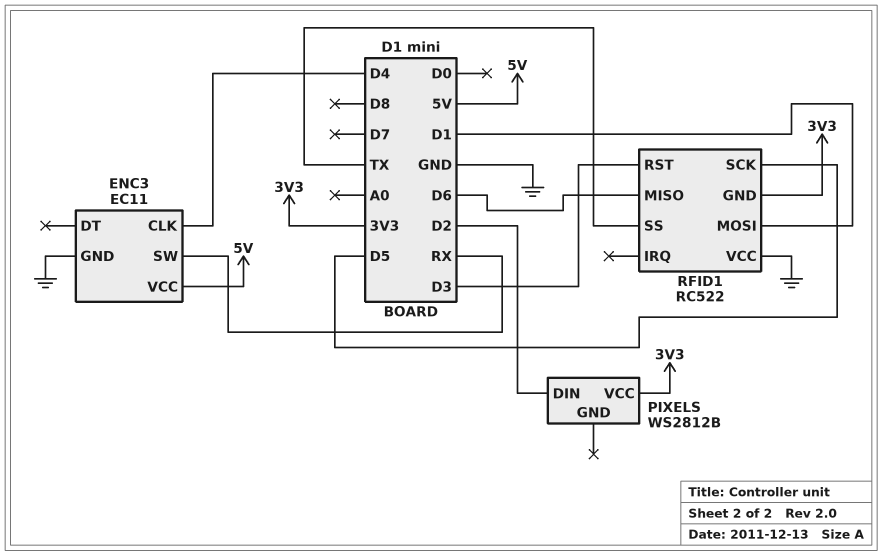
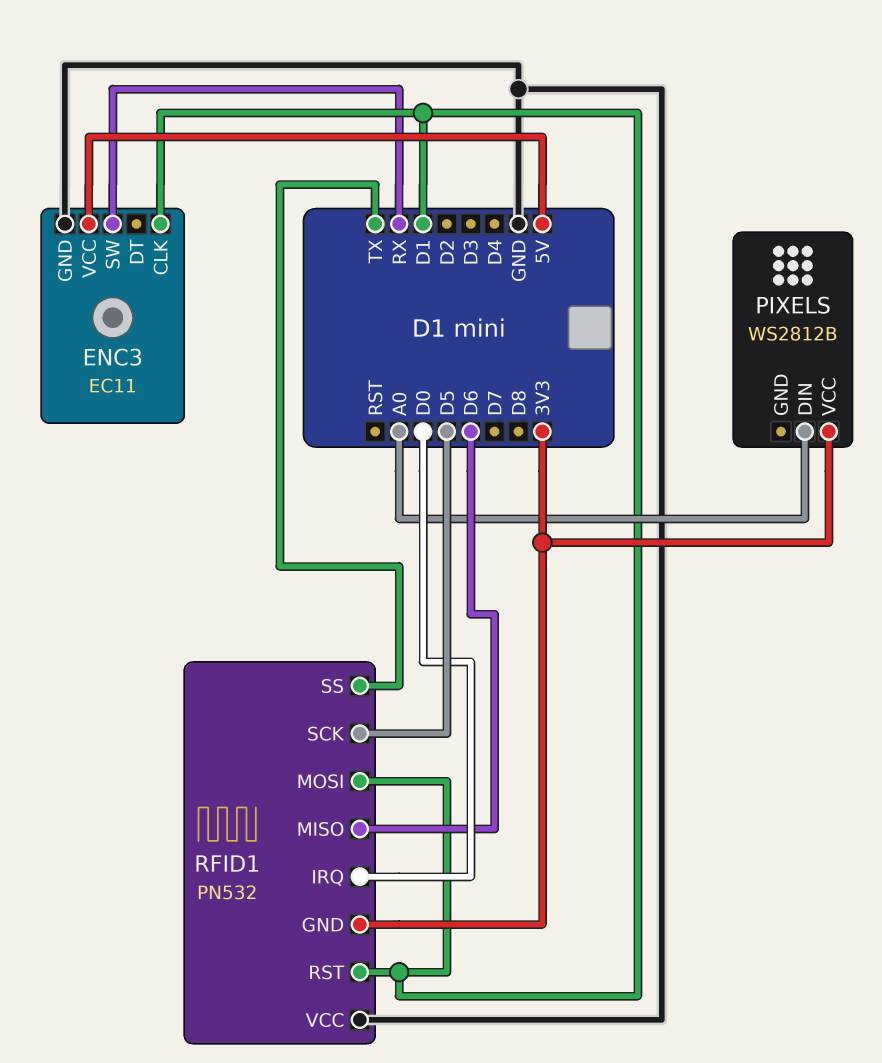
ENC3 pin CLK: D4 -> D1
PIXELS pin DIN: D2 -> A0
RFID1: RC522 -> PN532
RFID1 pin IRQ: none -> D0
RFID1 pin RST: D3 -> D1

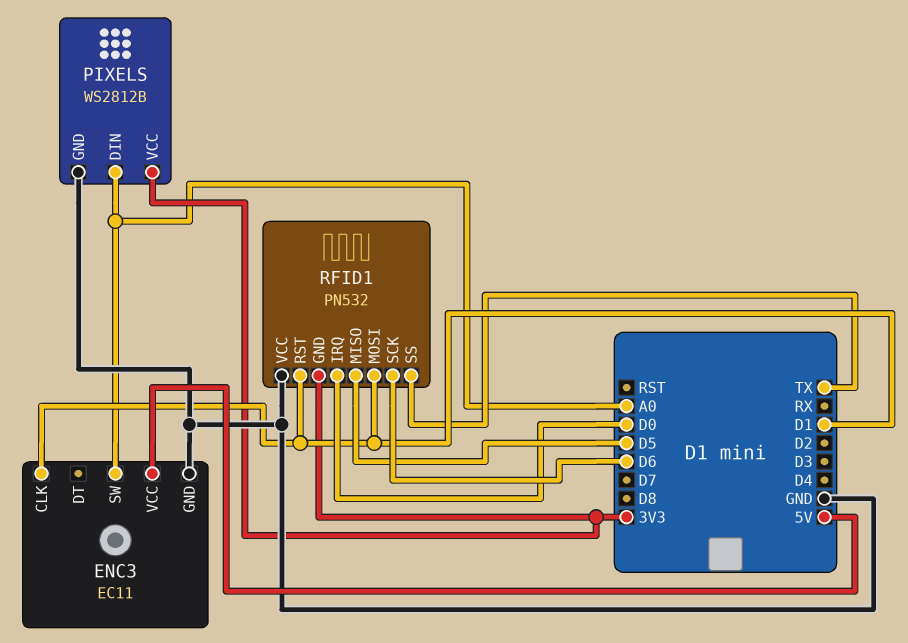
ENC3 pin SW: RX -> A0
PIXELS pin GND: none -> GND
RFID1 pin MISO: D6 -> D5
RFID1 pin SCK: D5 -> D6

